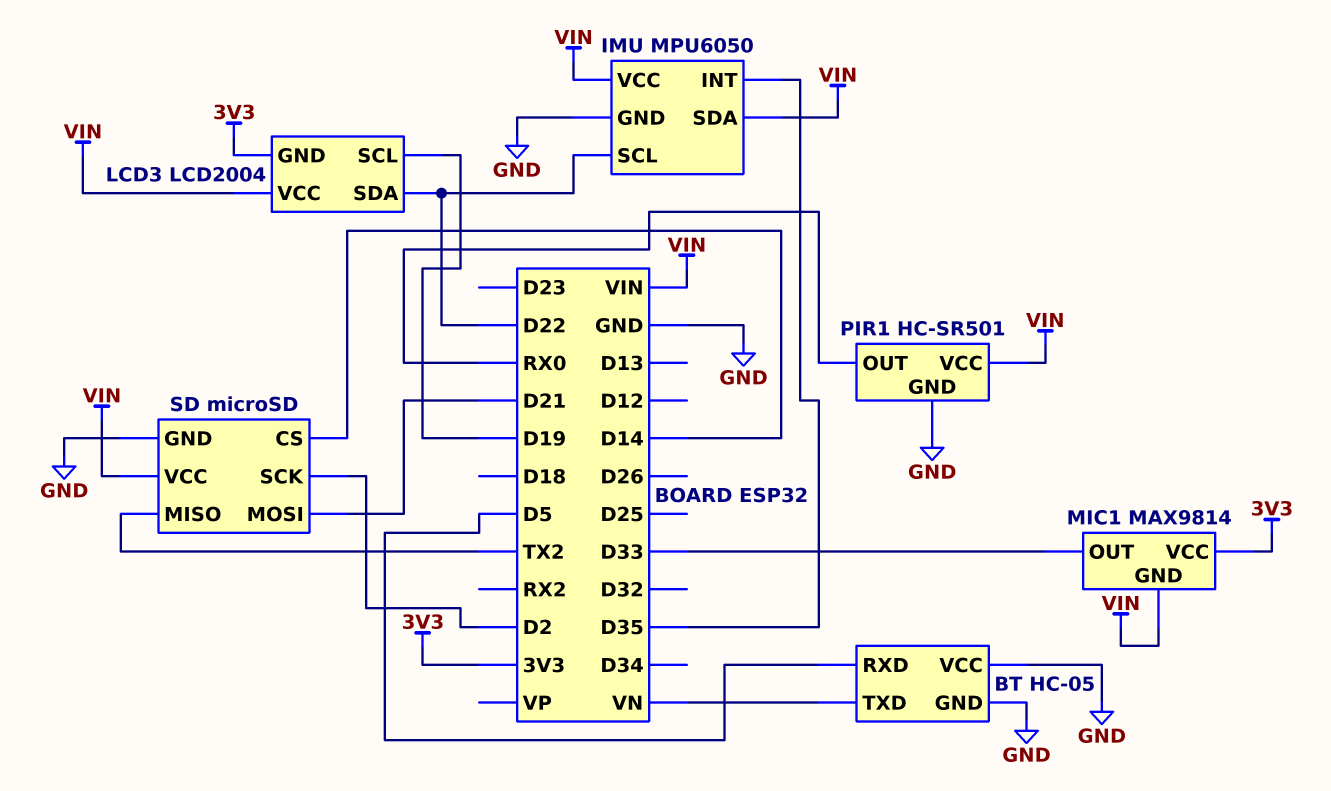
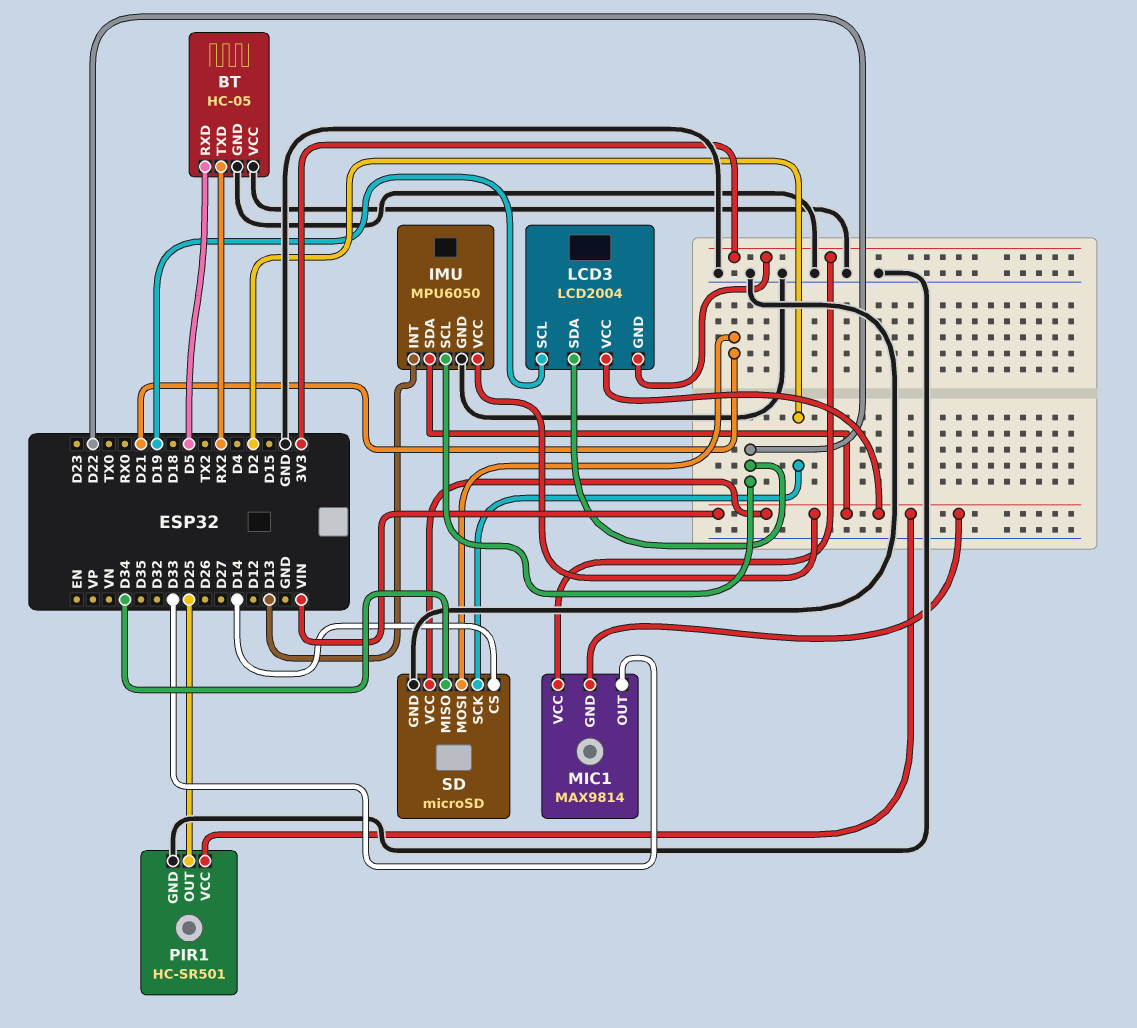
BT pin TXD: VN -> RX2
IMU pin INT: D35 -> D13
PIR1 pin OUT: RX0 -> D25
SD pin MISO: TX2 -> D34

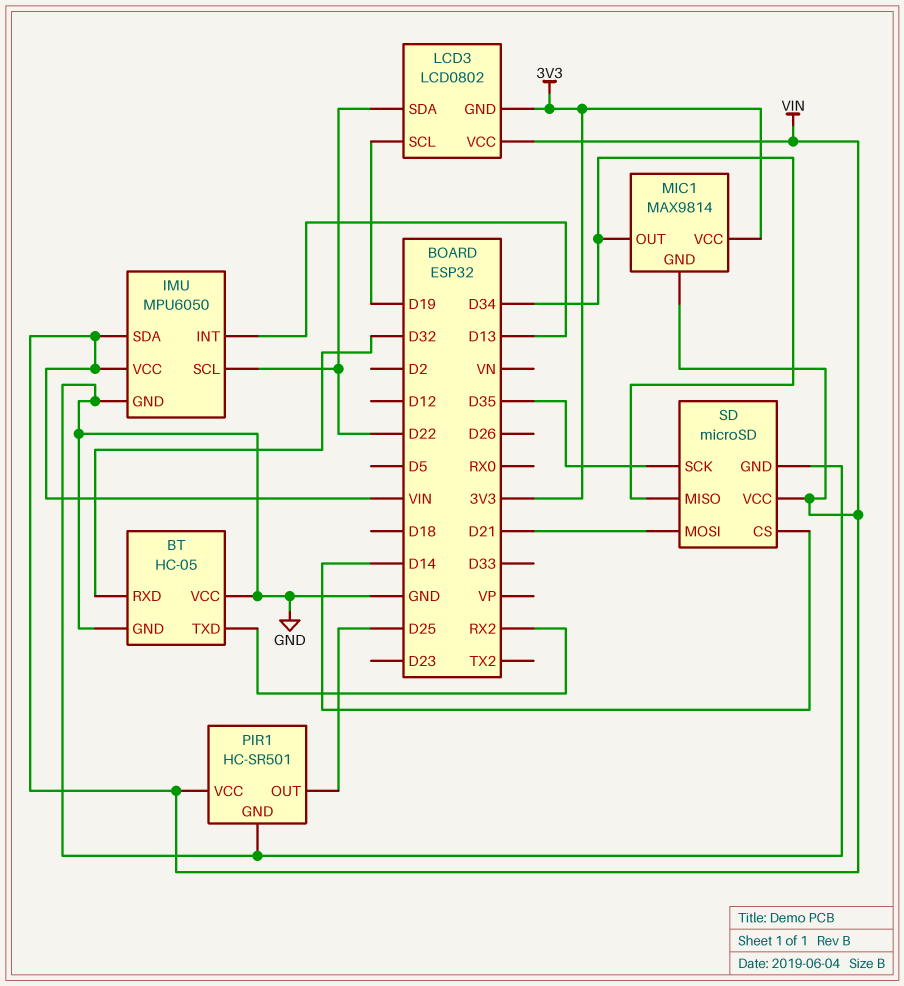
BT pin RXD: D5 -> D32
LCD3: LCD2004 -> LCD0802
MIC1 pin OUT: D33 -> D34
SD pin SCK: D2 -> D35

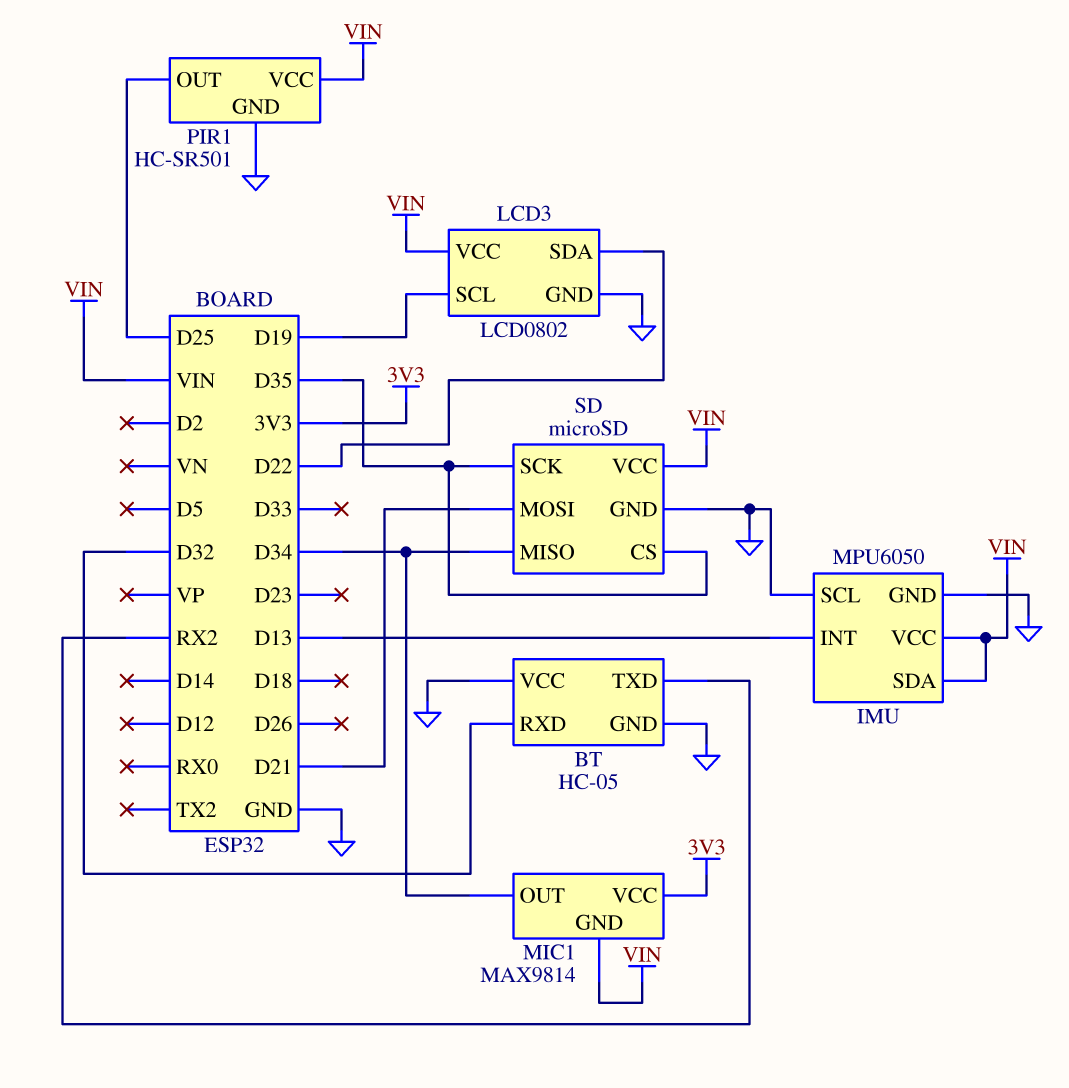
IMU pin SCL: D22 -> GND
LCD3 pin GND: 3V3 -> GND
SD pin CS: D14 -> D35

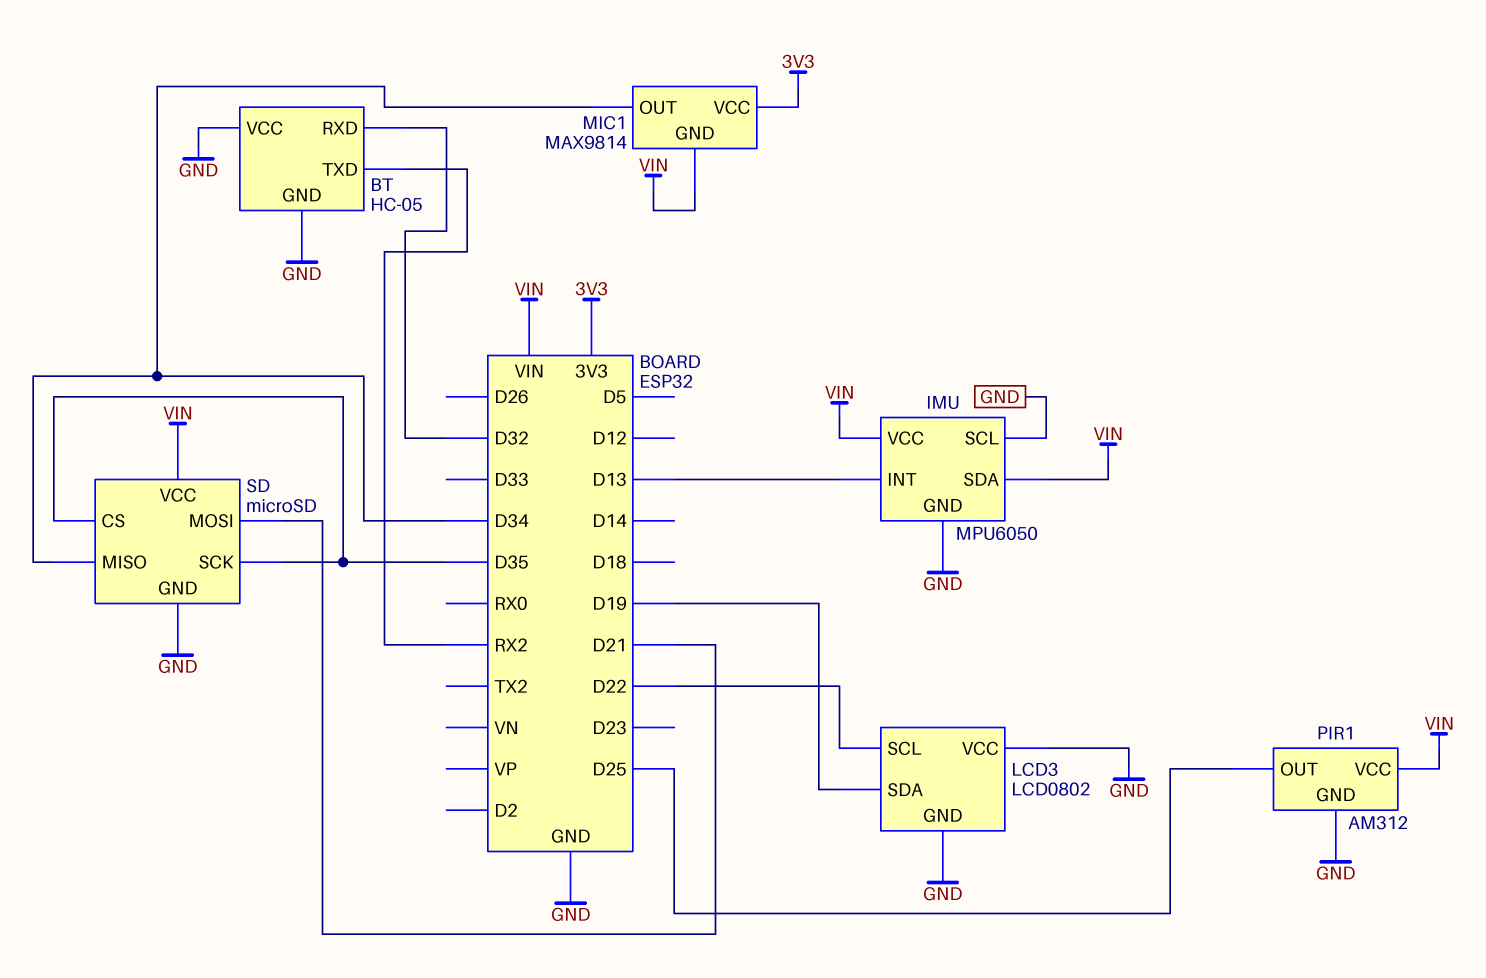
LCD3 pin SCL: D19 -> D22
LCD3 pin SDA: D22 -> D19
LCD3 pin VCC: VIN -> GND
PIR1: HC-SR501 -> AM312

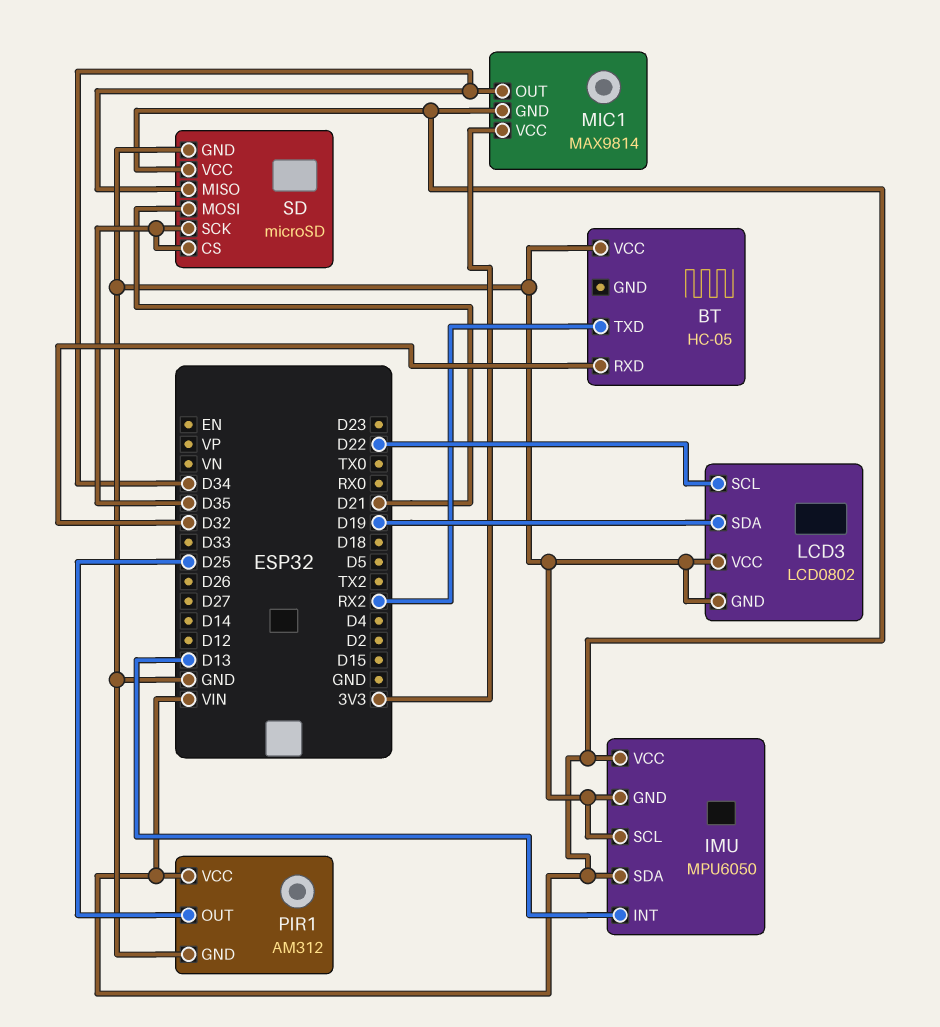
BT pin GND: GND -> none

